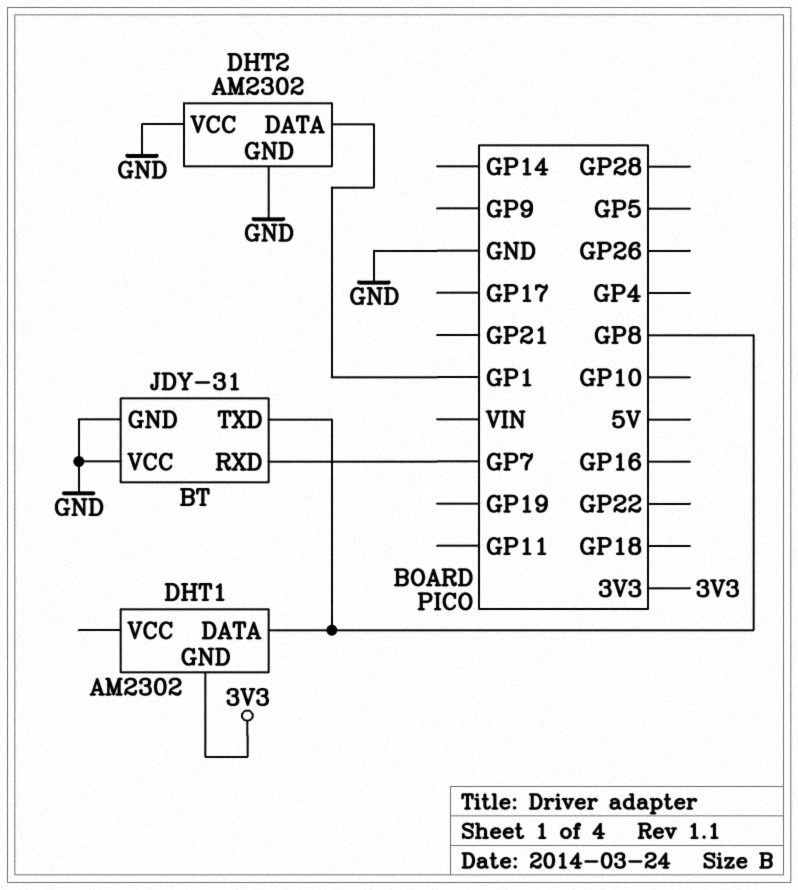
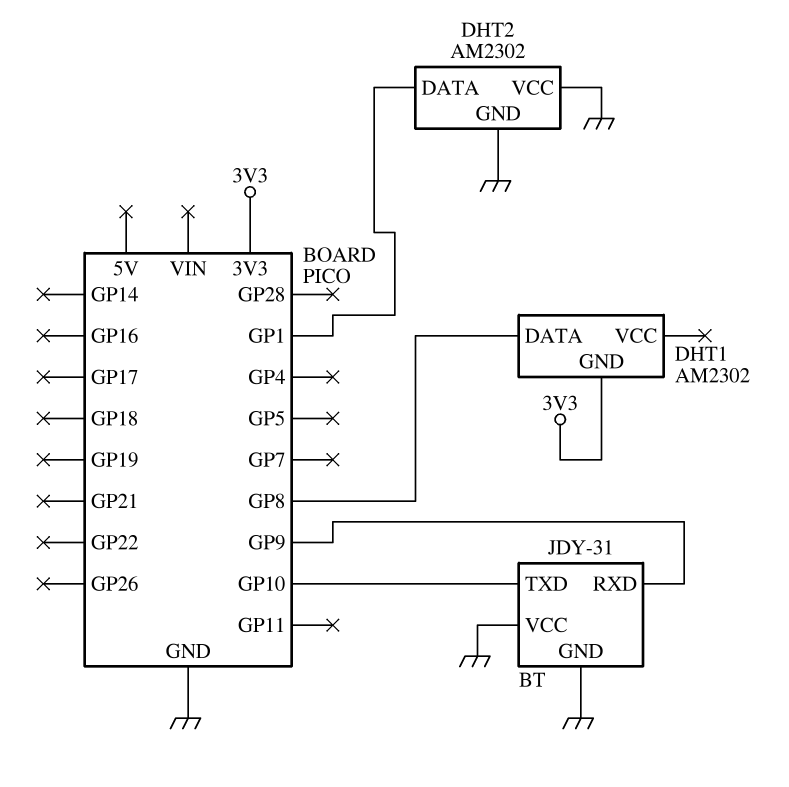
BT pin RXD: GP7 -> GP9
BT pin TXD: GP8 -> GP10

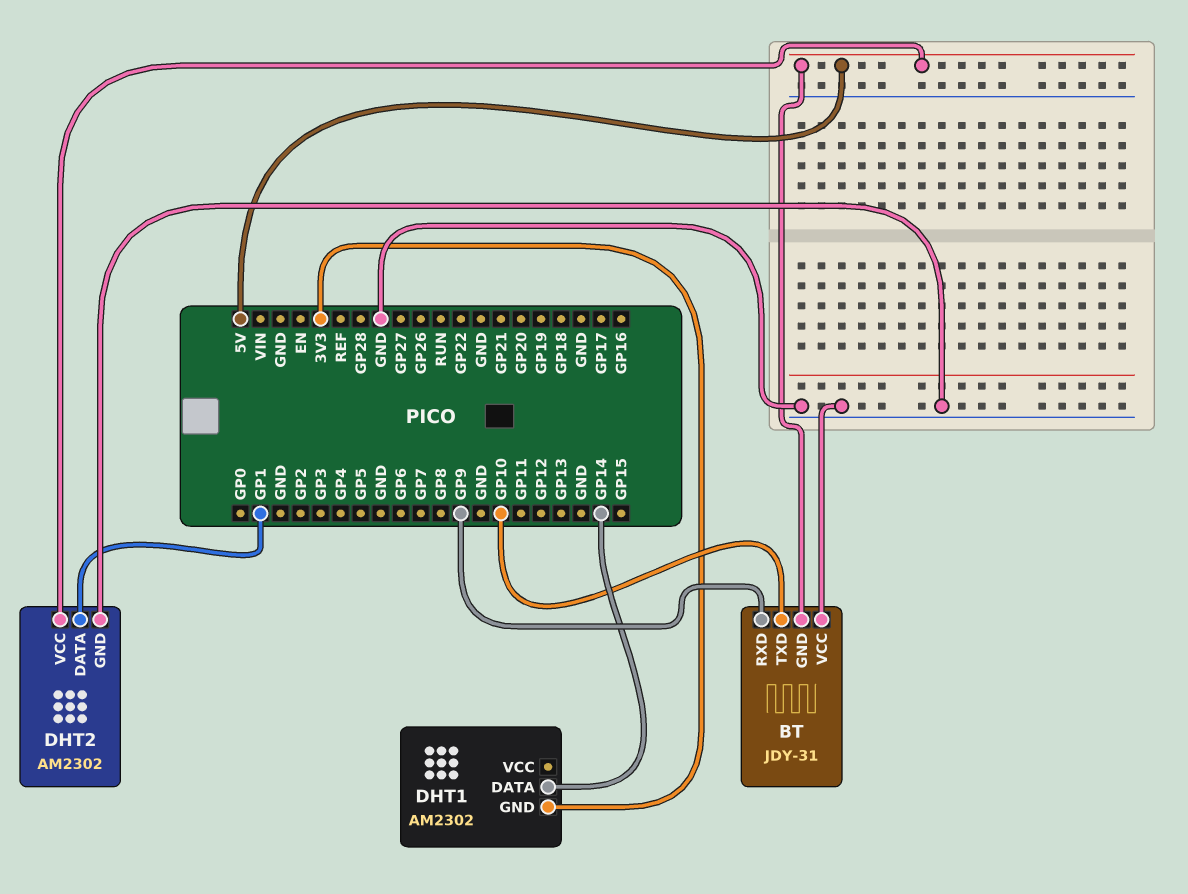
BT pin GND: GND -> 5V
DHT1 pin DATA: GP8 -> GP14
DHT2 pin VCC: GND -> 5V

